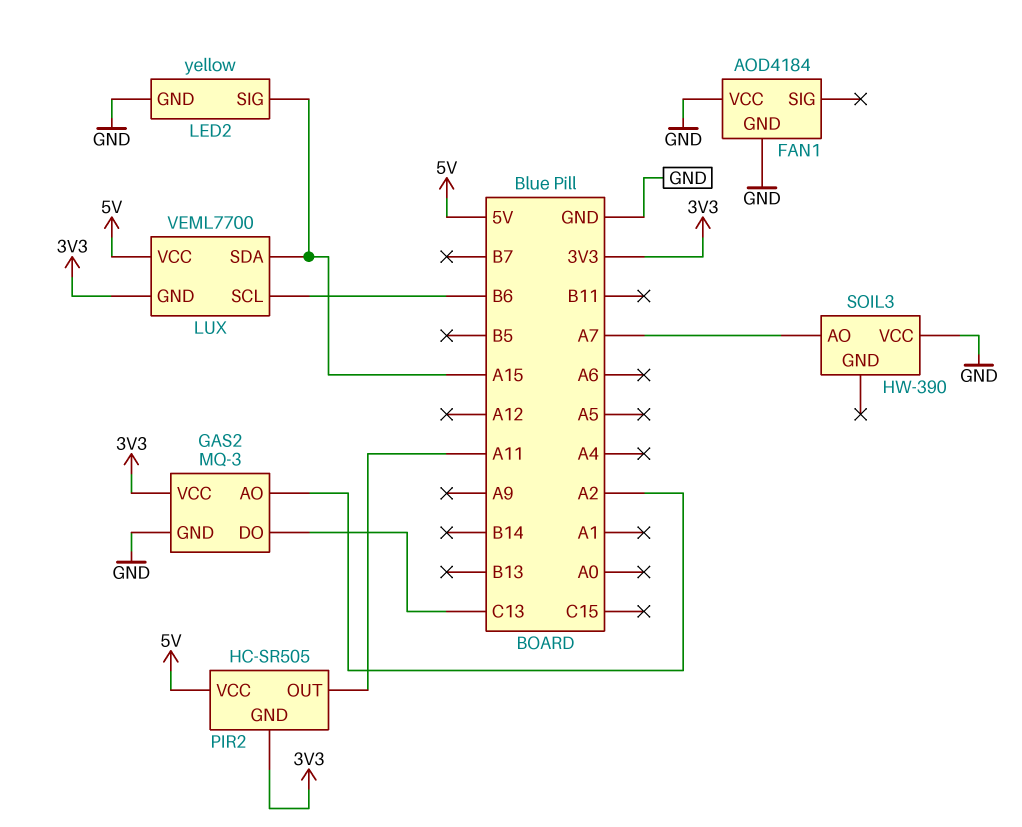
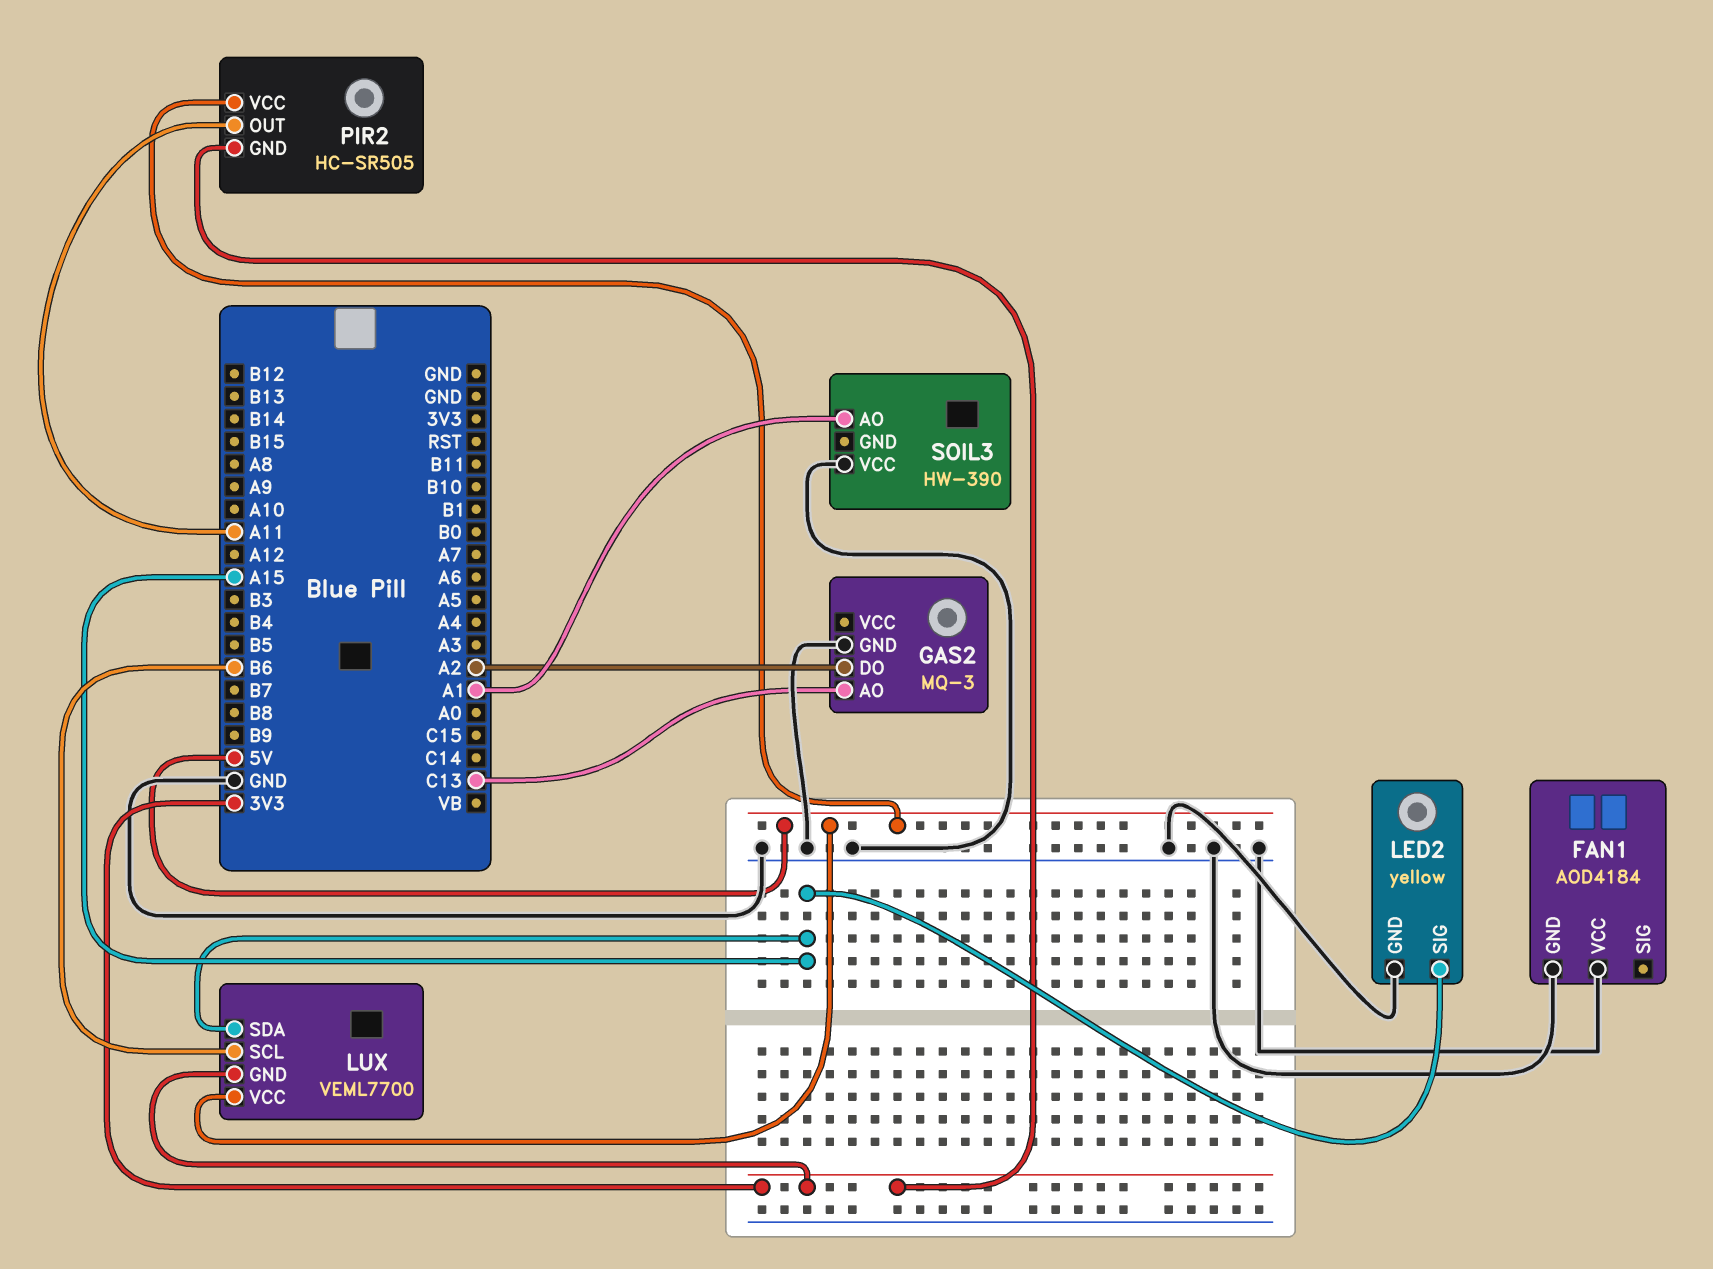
GAS2 pin AO: A2 -> C13
GAS2 pin DO: C13 -> A2
GAS2 pin VCC: 3V3 -> none
SOIL3 pin AO: A7 -> A1

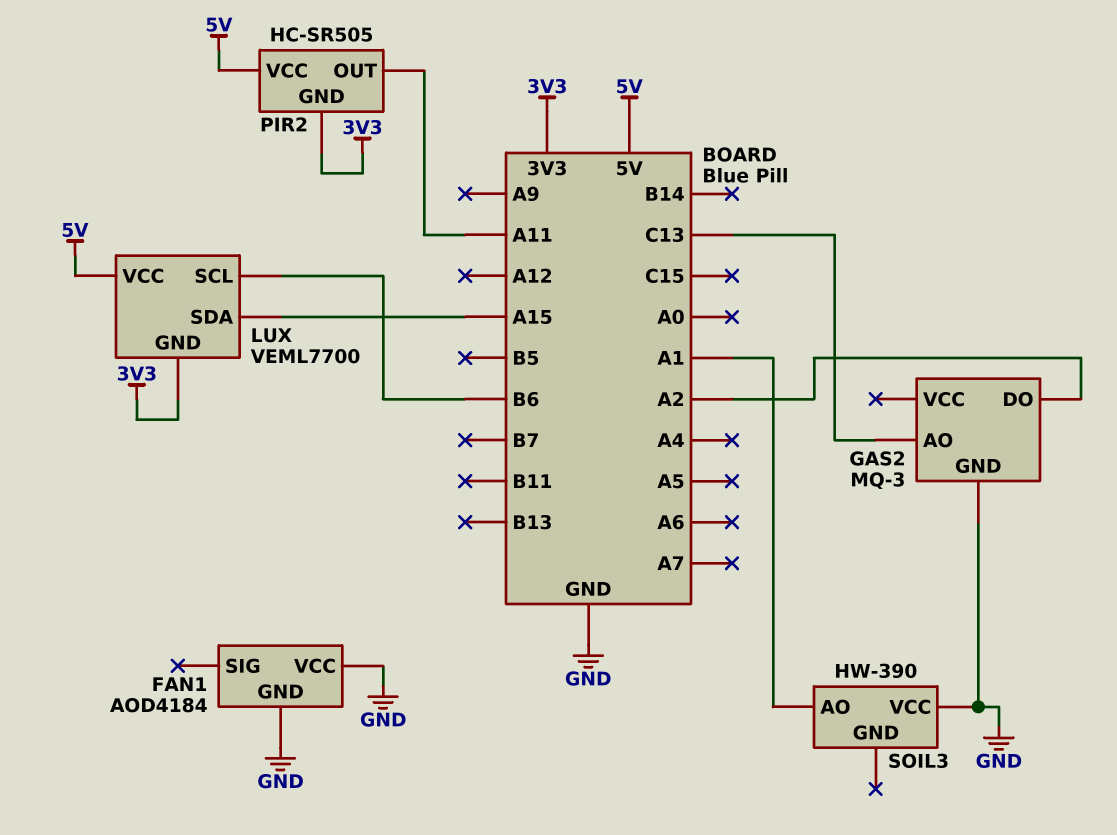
LED2: yellow -> none
LED2 pin GND: GND -> none
LED2 pin SIG: A15 -> none

